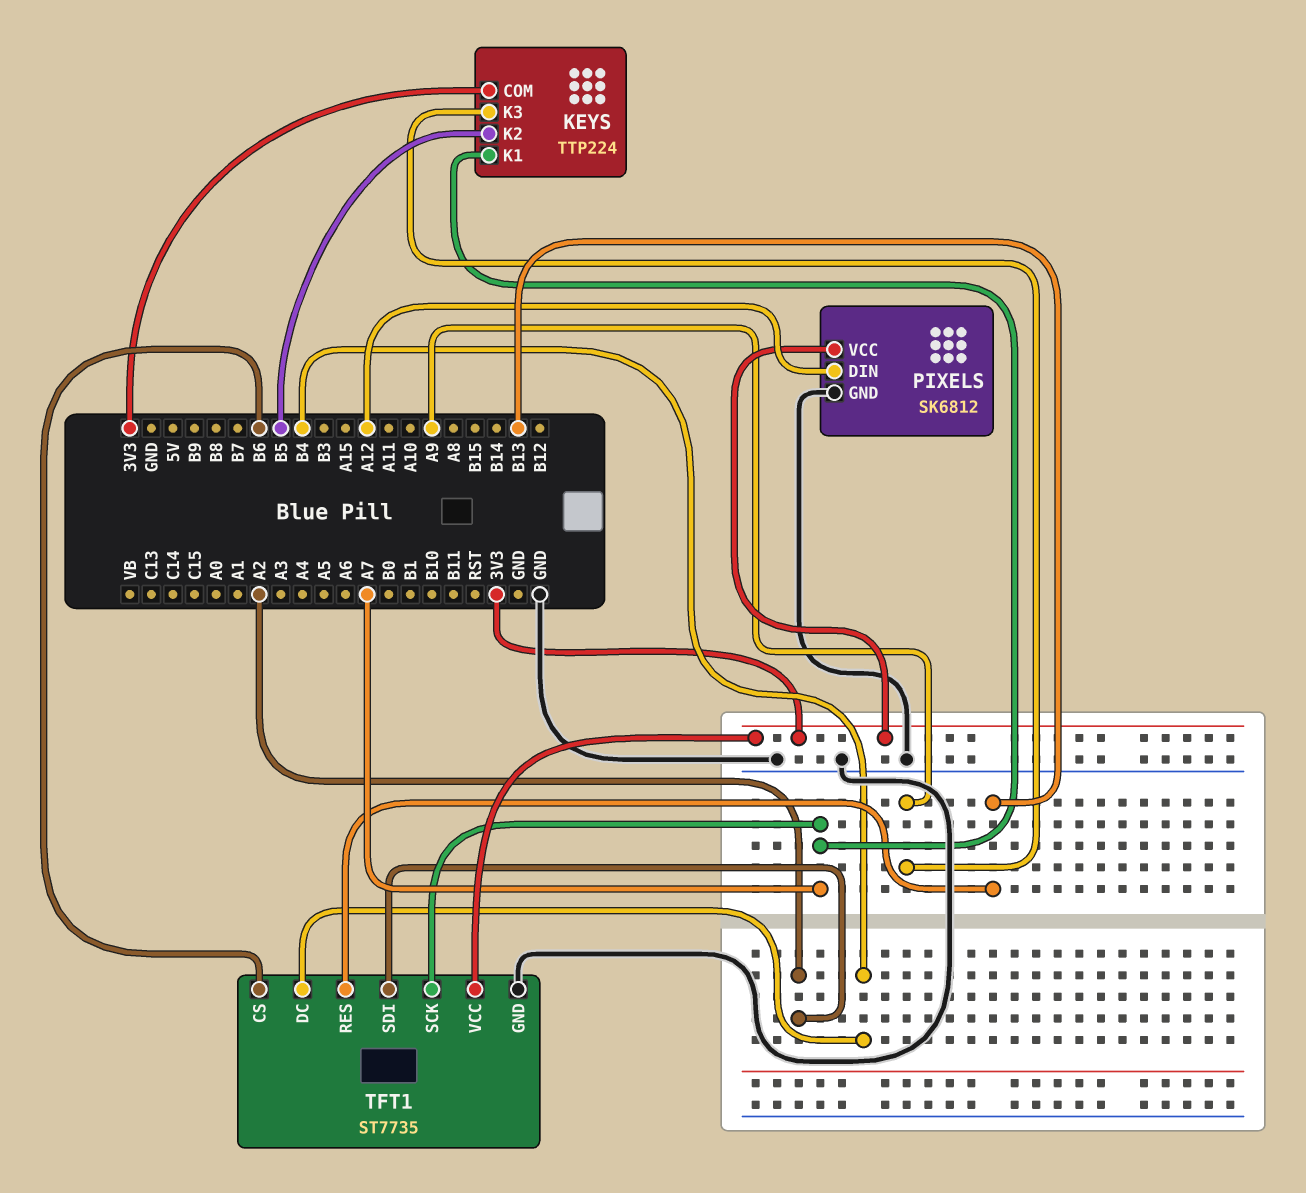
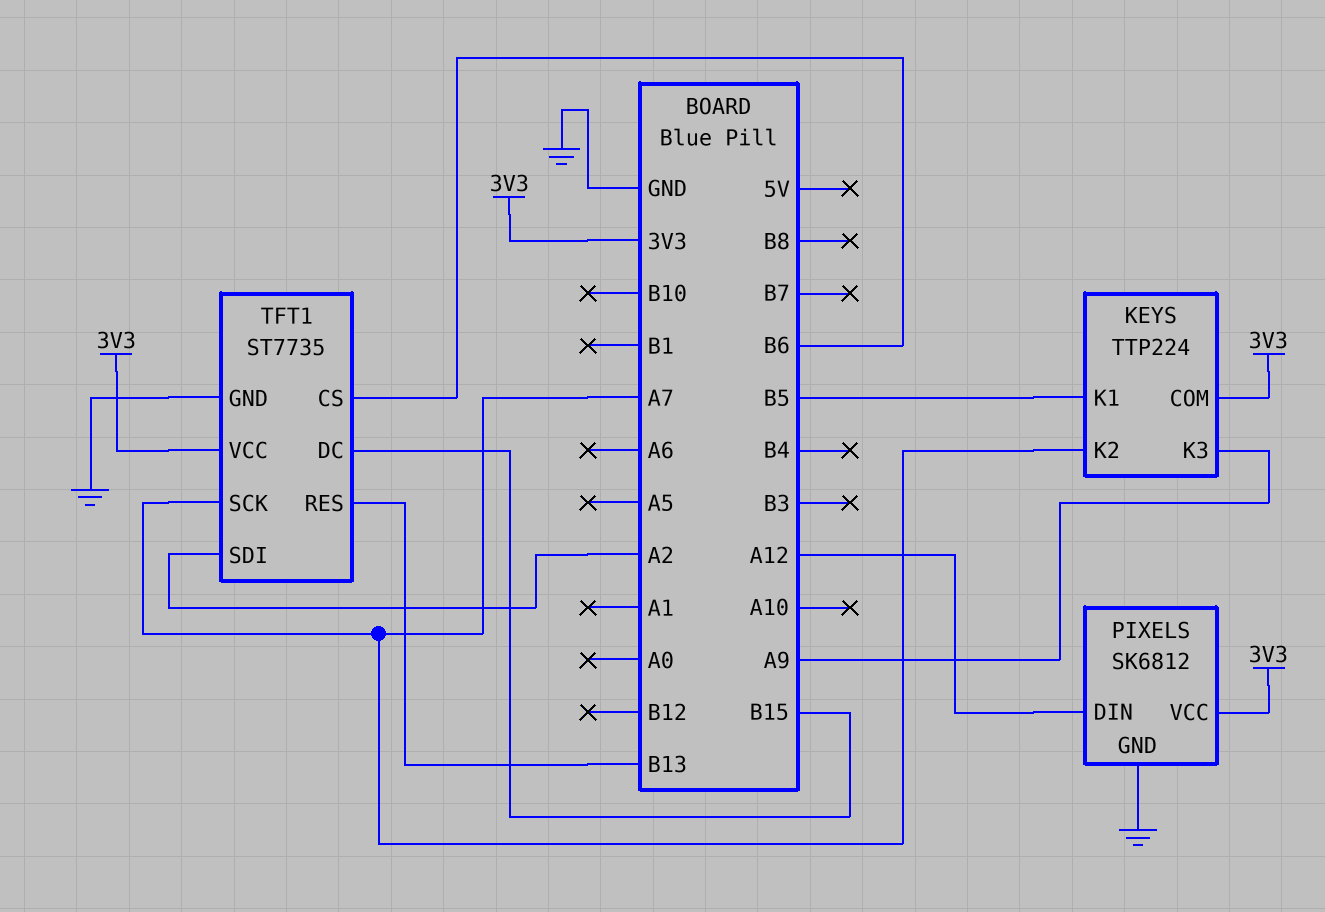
KEYS pin K1: A7 -> B5
KEYS pin K2: B5 -> A7
TFT1 pin DC: B4 -> B15

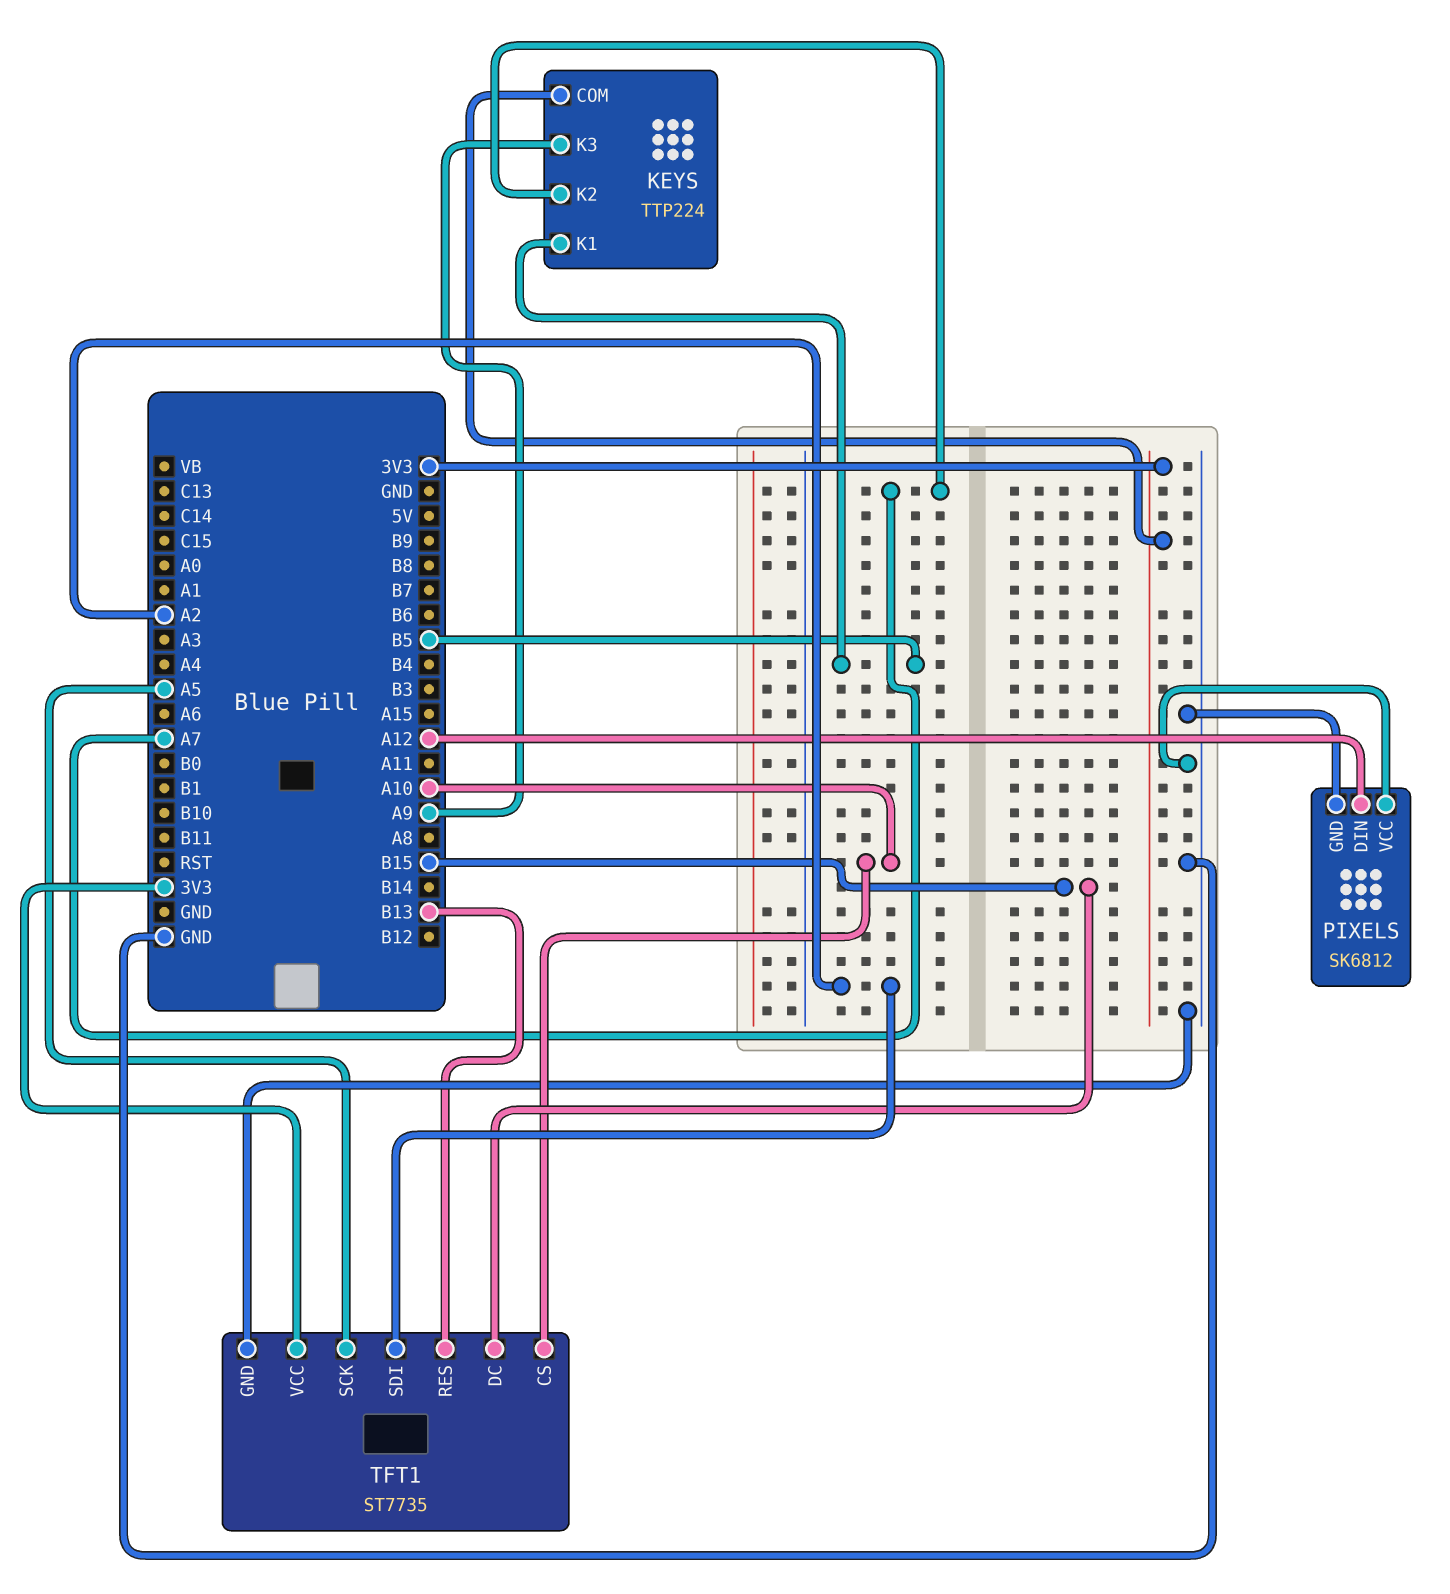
PIXELS pin VCC: 3V3 -> GND
TFT1 pin CS: B6 -> A10
TFT1 pin SCK: A7 -> A5

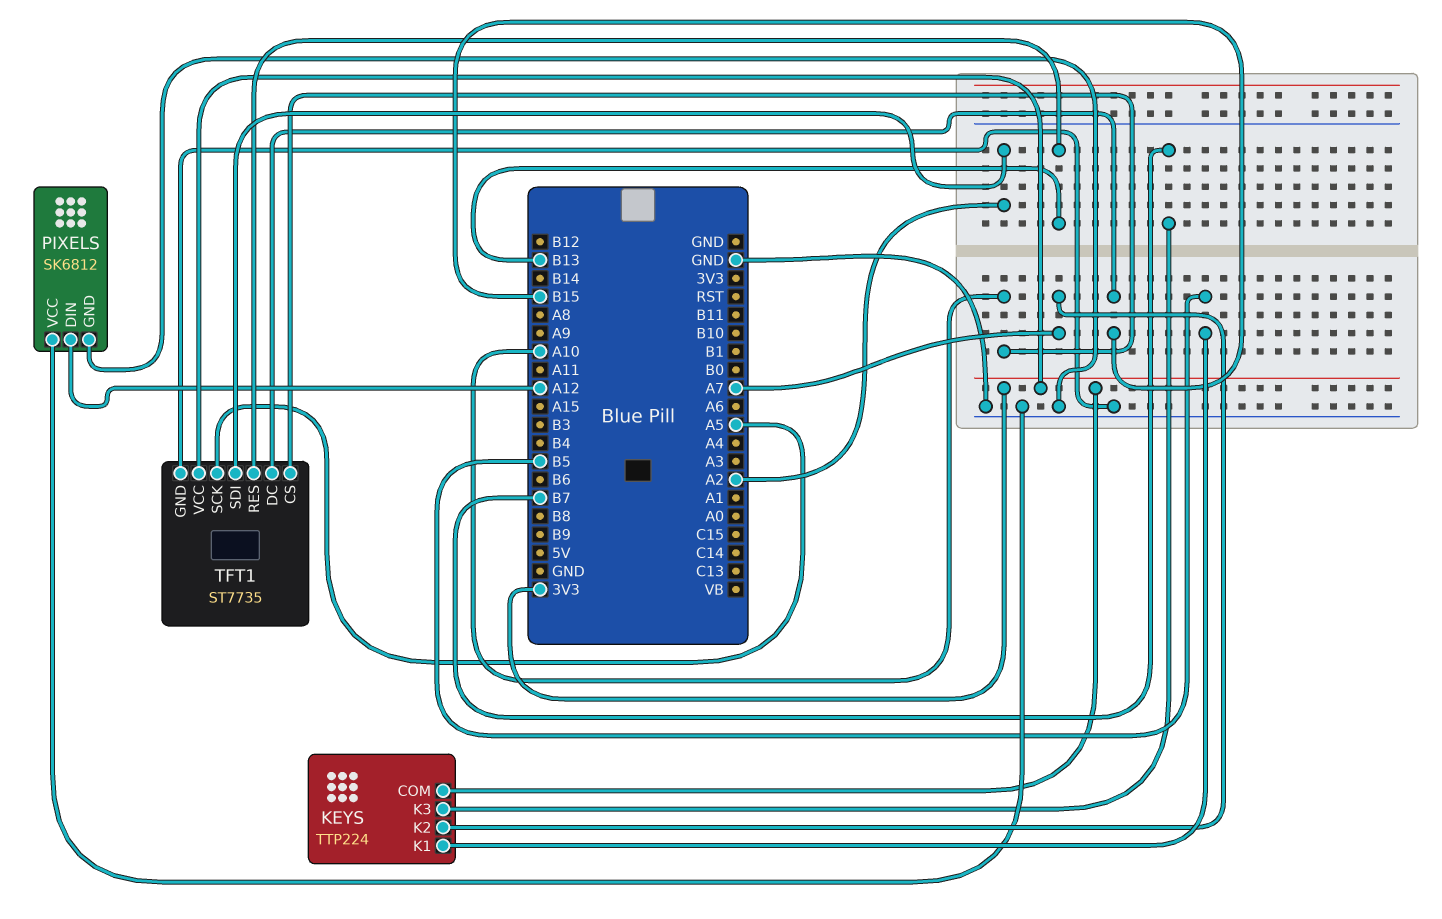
KEYS pin K3: A9 -> B7

